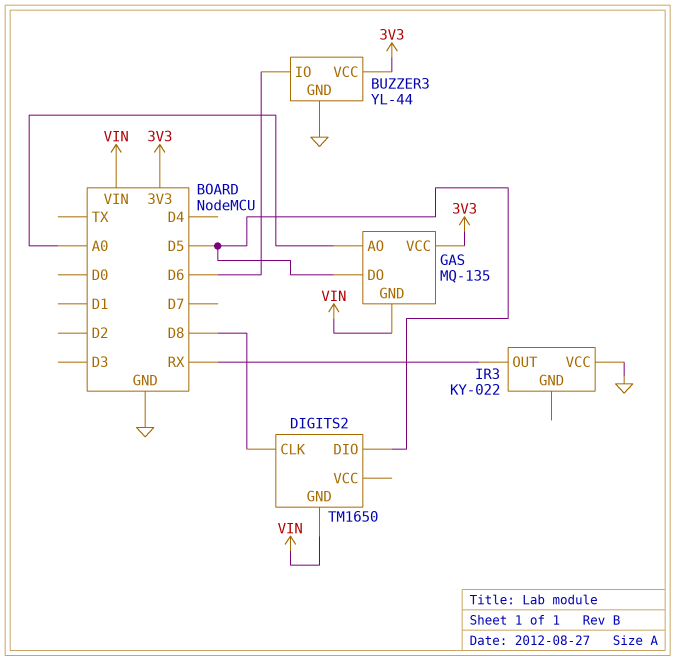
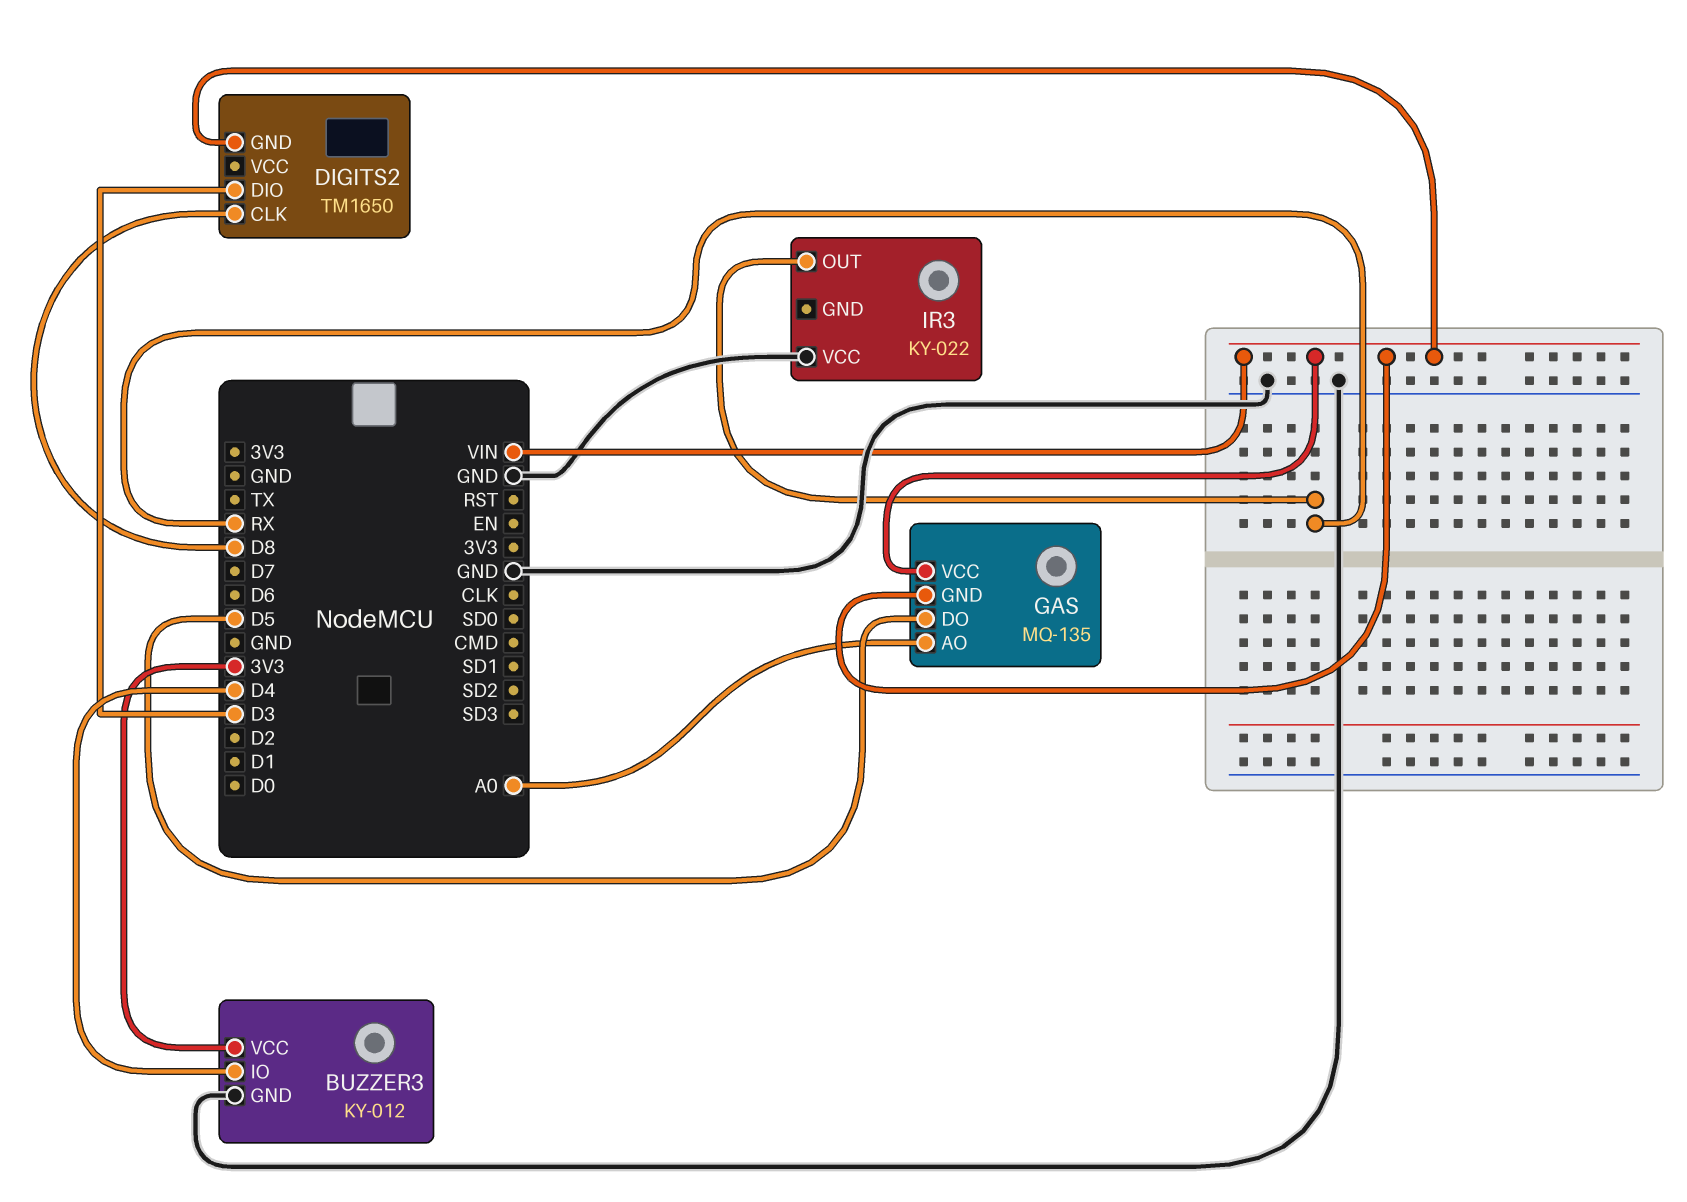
BUZZER3: YL-44 -> KY-012
BUZZER3 pin IO: D6 -> D4
DIGITS2 pin DIO: D5 -> D3
GAS pin VCC: 3V3 -> VIN

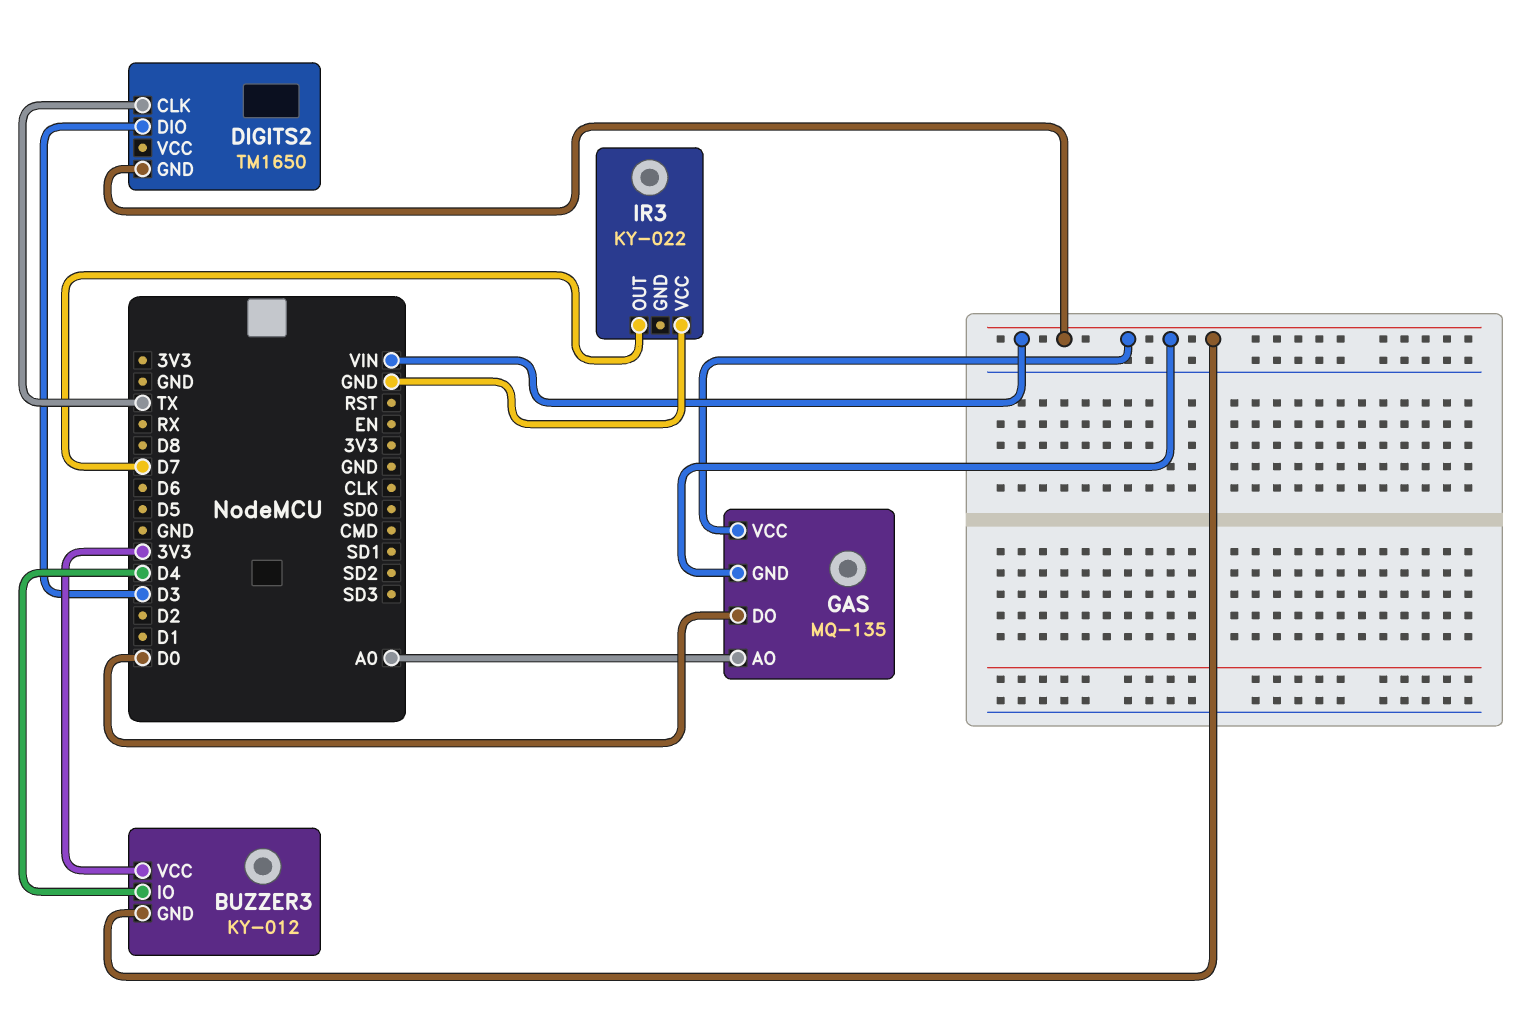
BUZZER3 pin GND: GND -> VIN
DIGITS2 pin CLK: D8 -> TX
GAS pin DO: D5 -> D0
IR3 pin OUT: RX -> D7

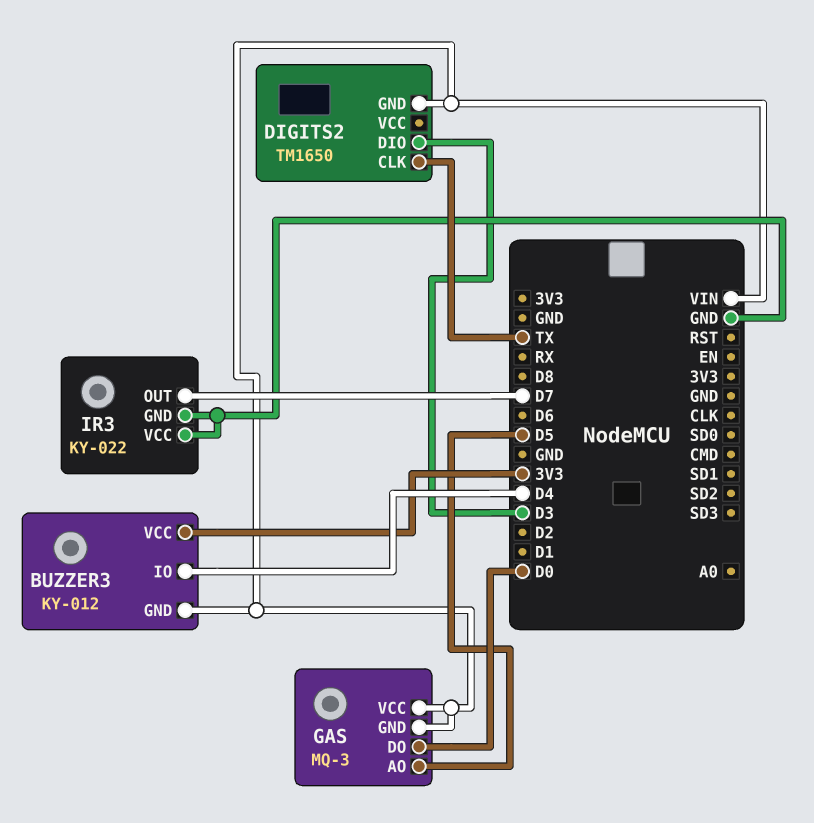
GAS: MQ-135 -> MQ-3
GAS pin AO: A0 -> D5
IR3 pin GND: none -> GND

